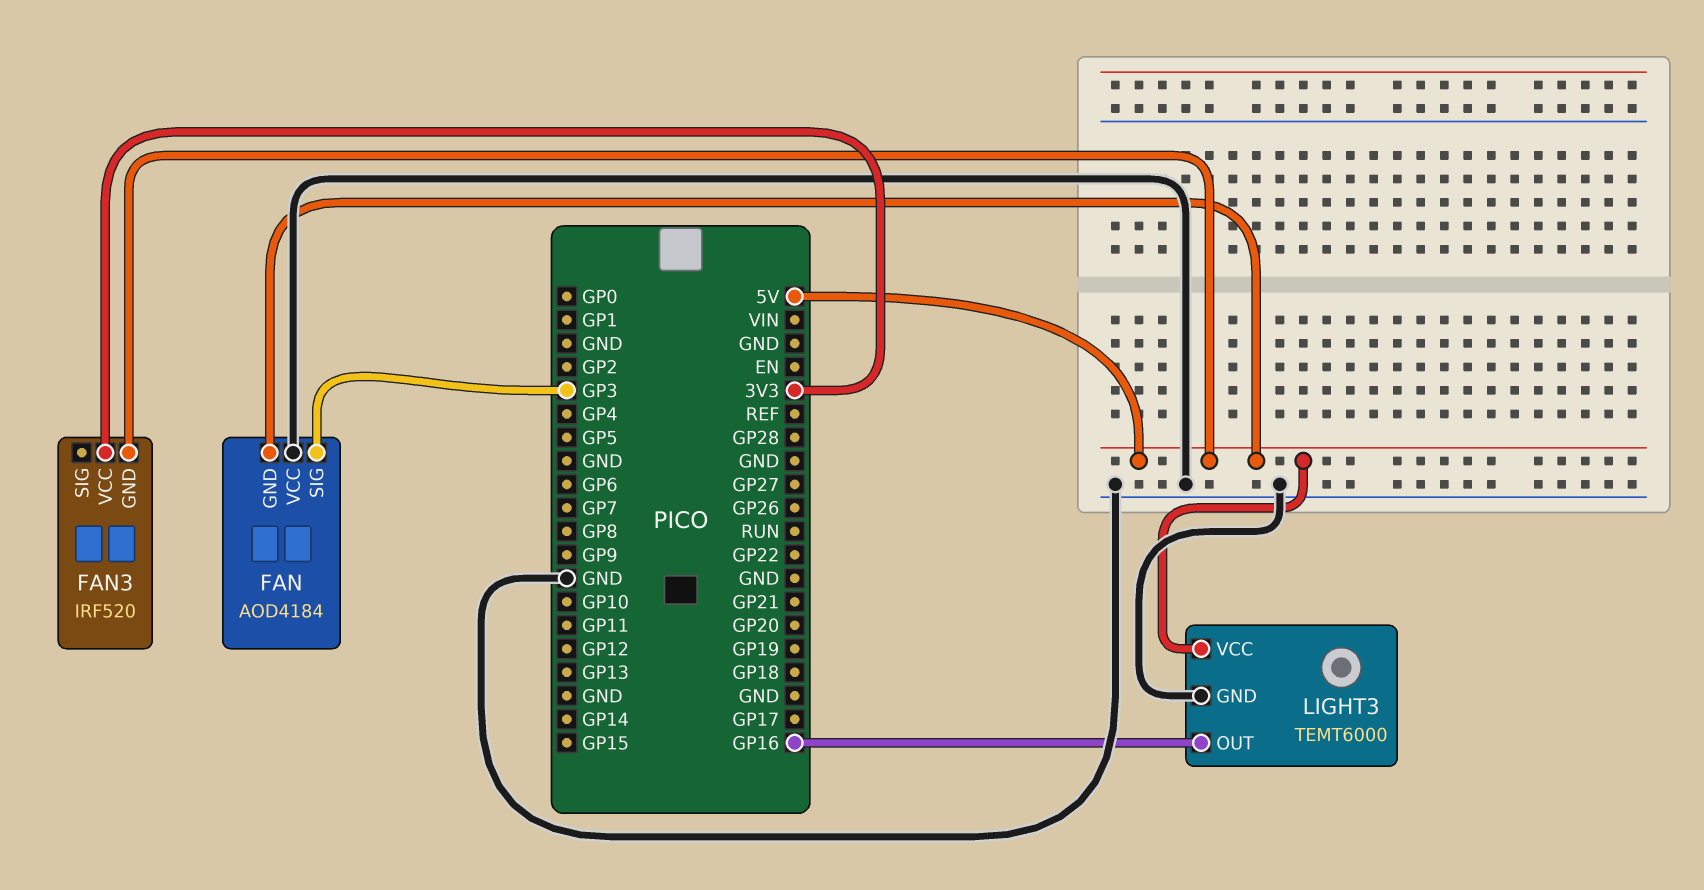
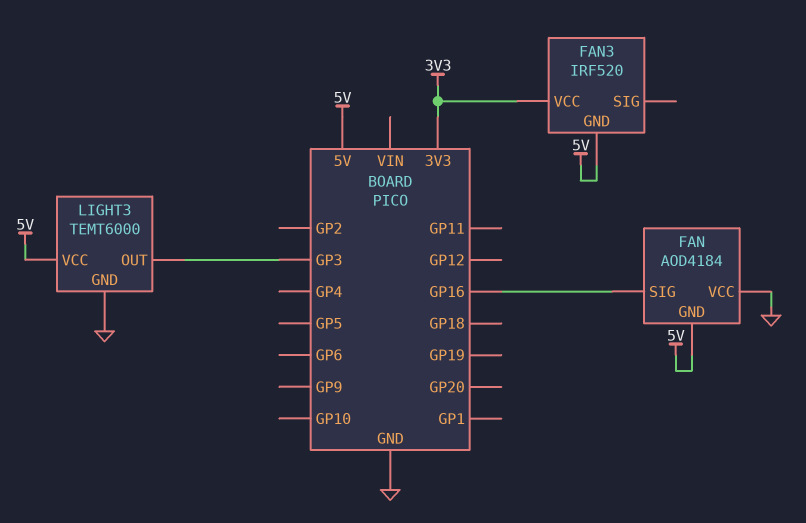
FAN pin SIG: GP3 -> GP16
LIGHT3 pin OUT: GP16 -> GP3

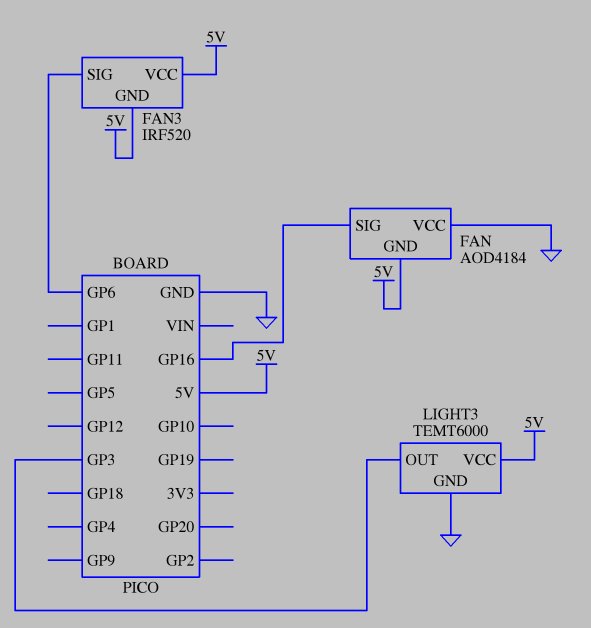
FAN3 pin SIG: none -> GP6
FAN3 pin VCC: 3V3 -> 5V

